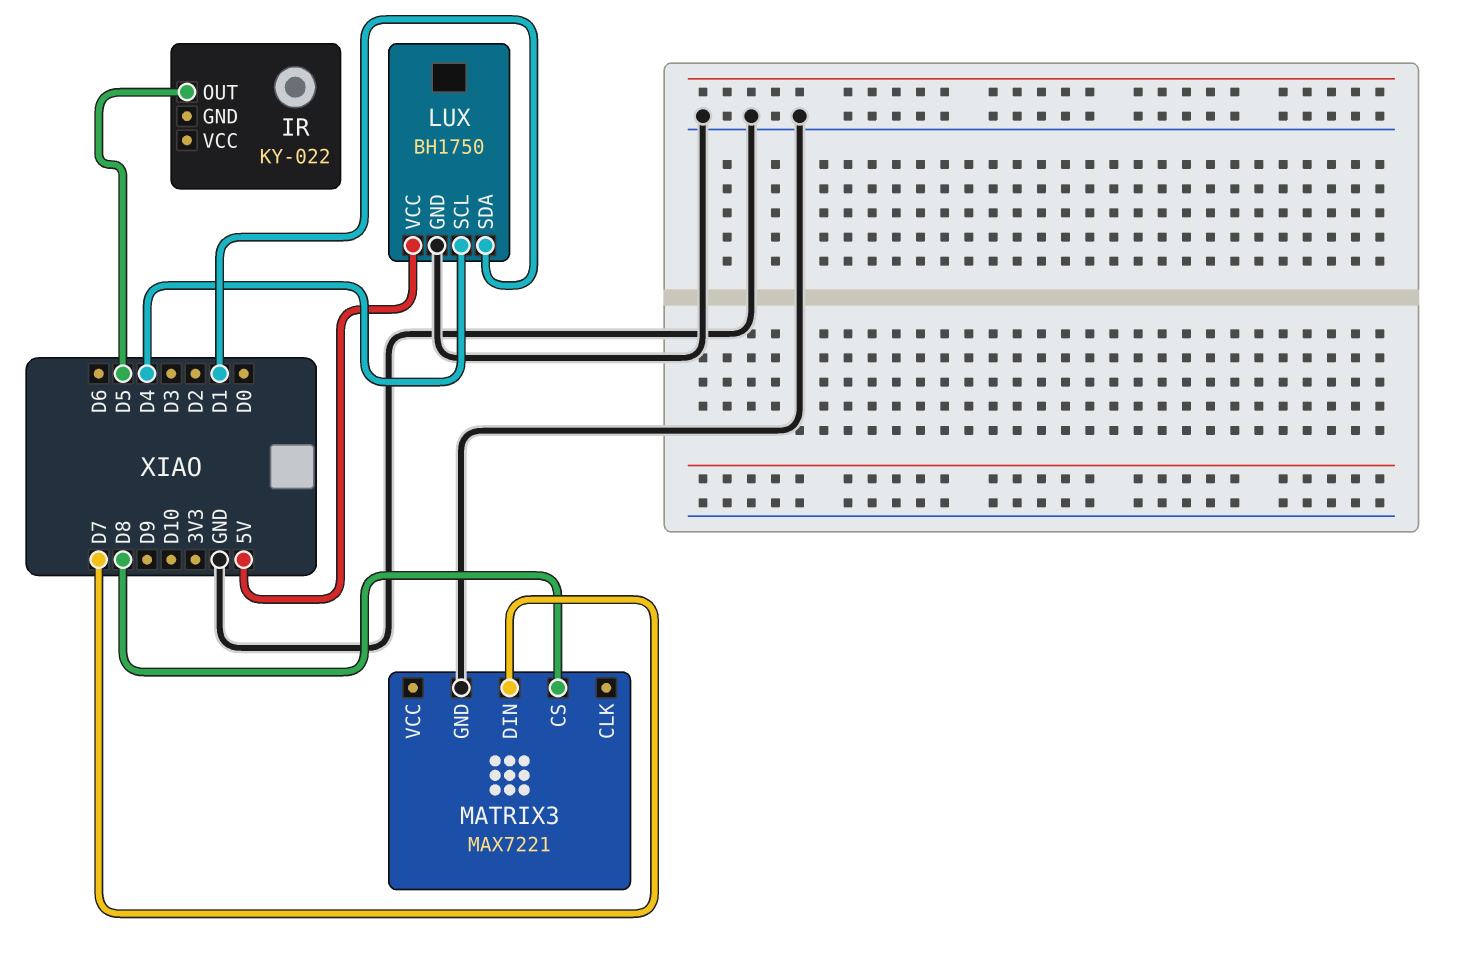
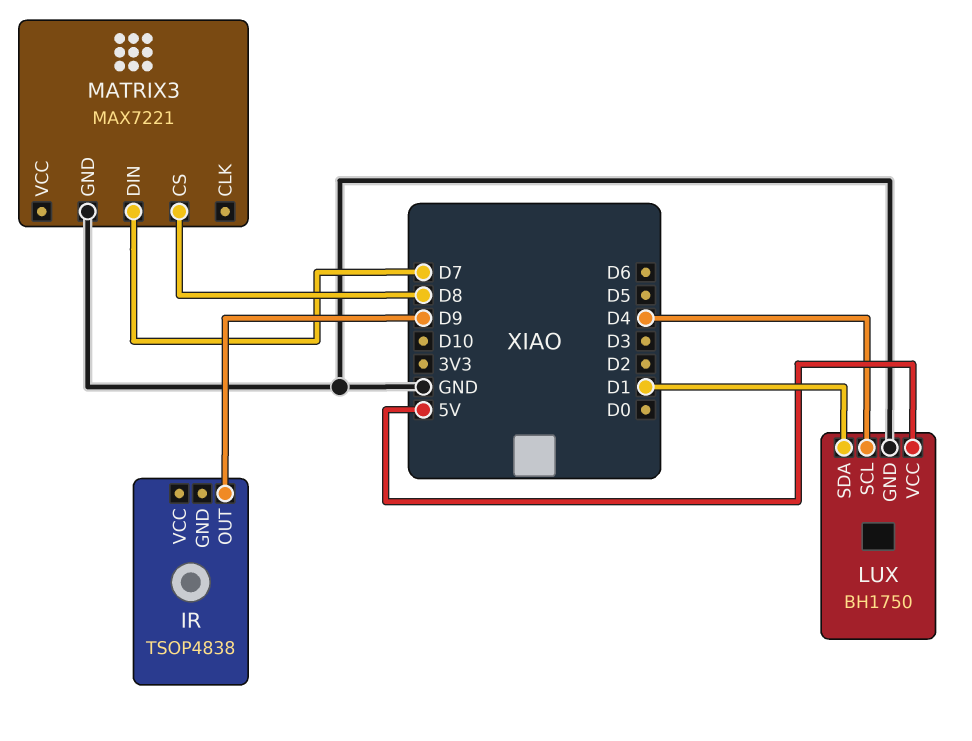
IR: KY-022 -> TSOP4838
IR pin OUT: D5 -> D9

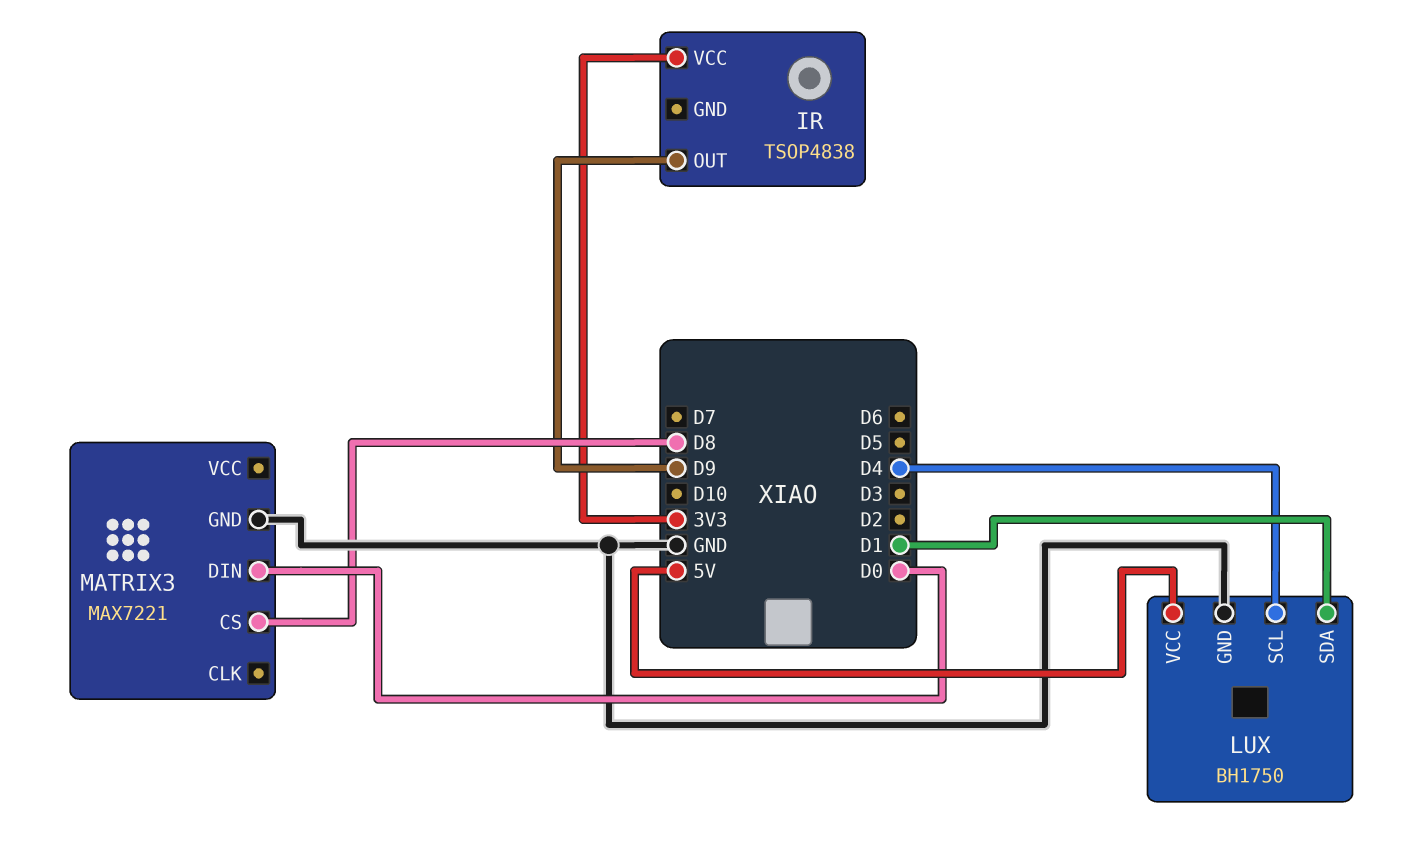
IR pin VCC: none -> 3V3
MATRIX3 pin DIN: D7 -> D0

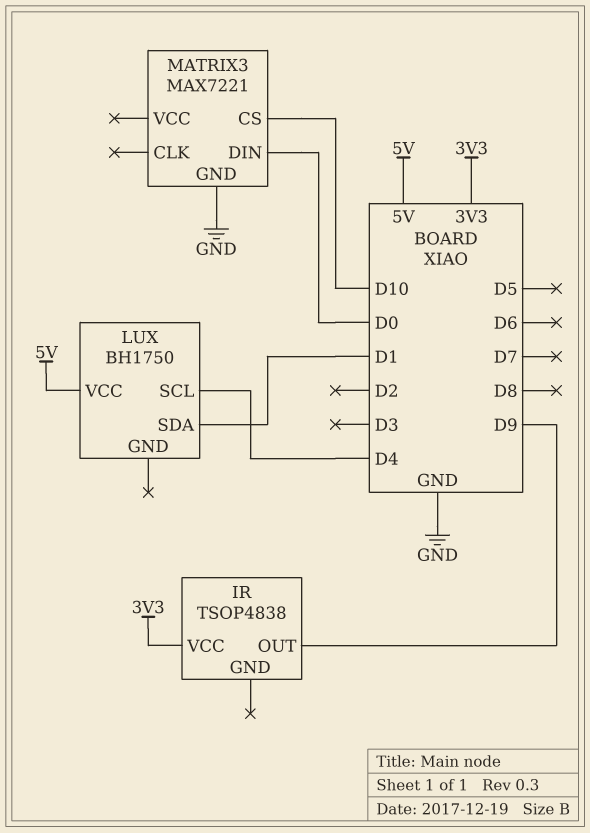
LUX pin GND: GND -> none
MATRIX3 pin CS: D8 -> D10

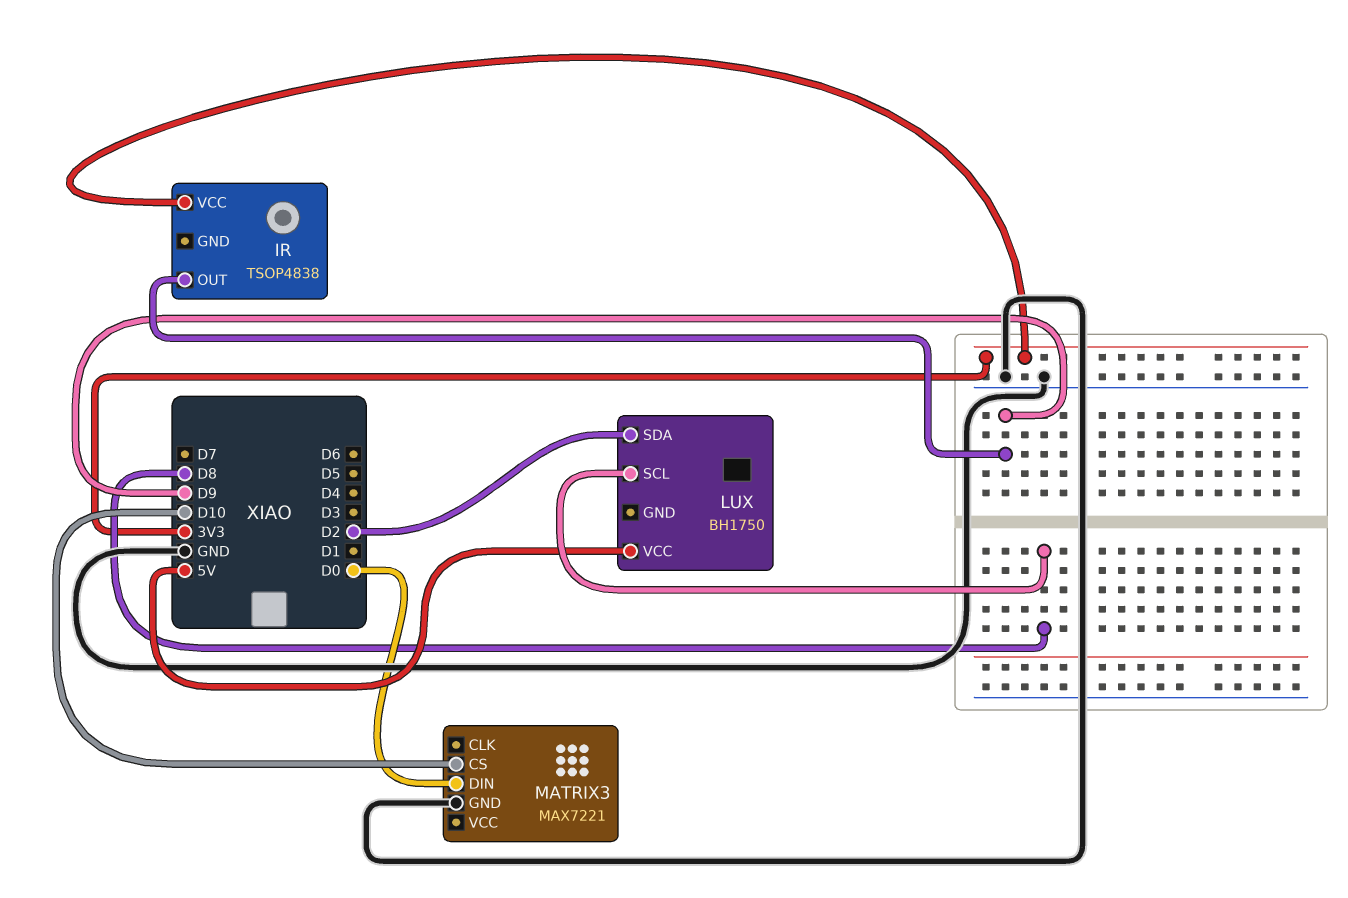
LUX pin SCL: D4 -> D8
LUX pin SDA: D1 -> D2

